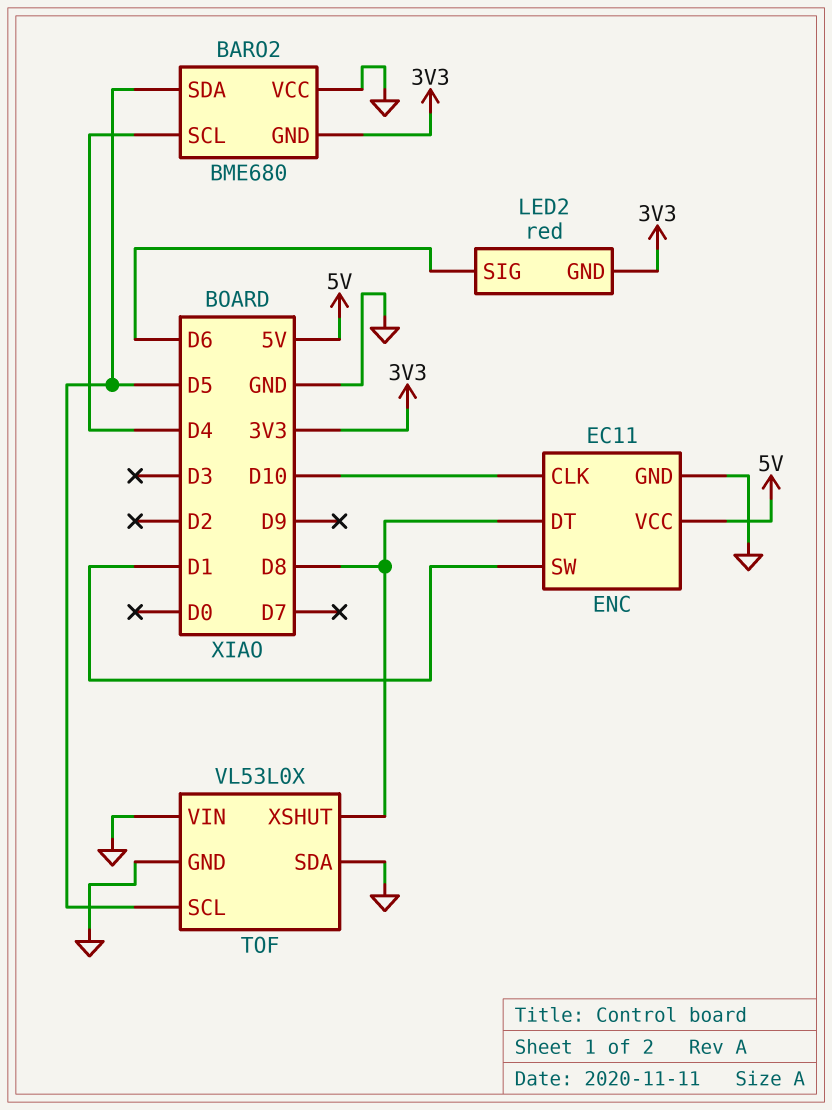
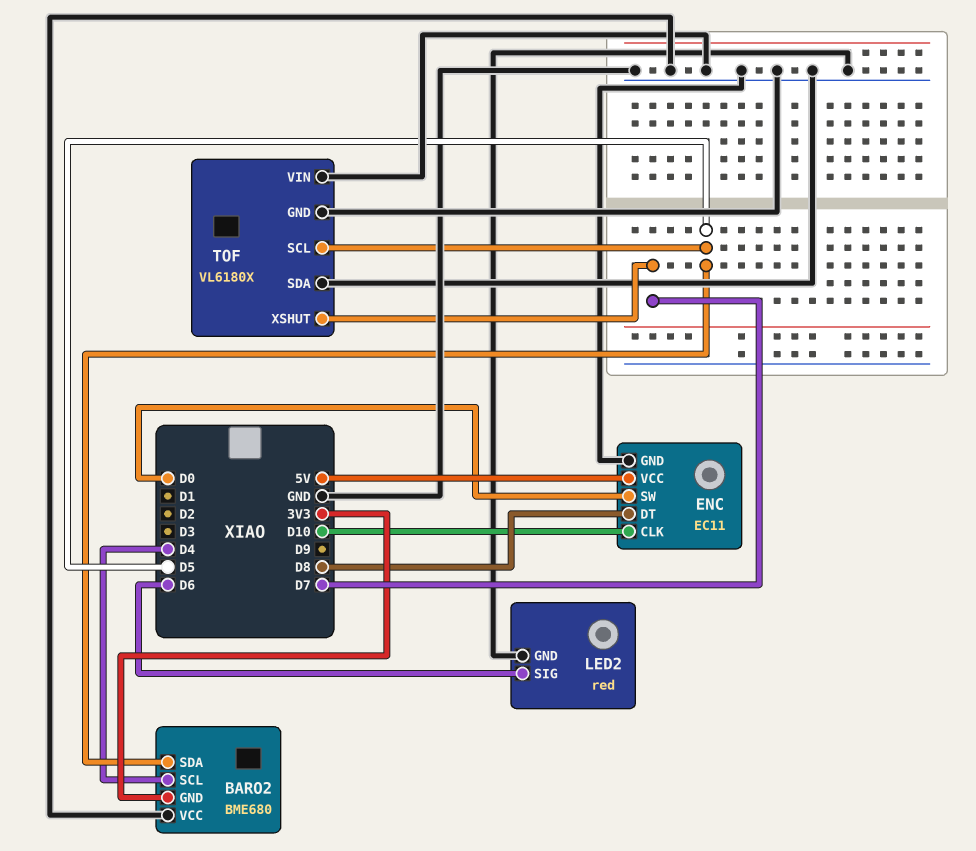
ENC pin SW: D1 -> D0
LED2 pin GND: 3V3 -> GND
TOF: VL53L0X -> VL6180X
TOF pin XSHUT: D8 -> D7

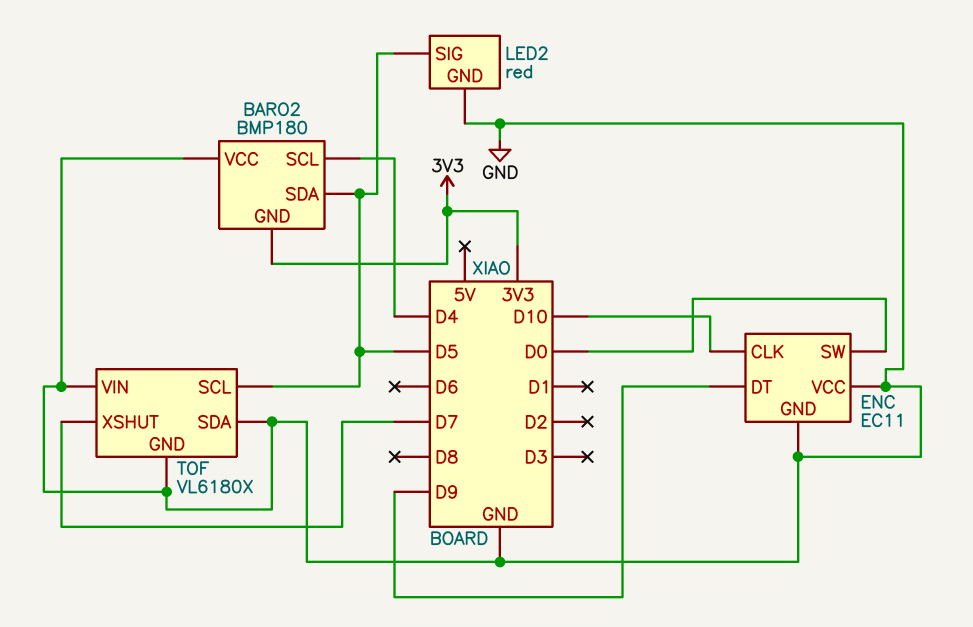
BARO2: BME680 -> BMP180
ENC pin DT: D8 -> D9
ENC pin VCC: 5V -> GND
LED2 pin SIG: D6 -> D5

